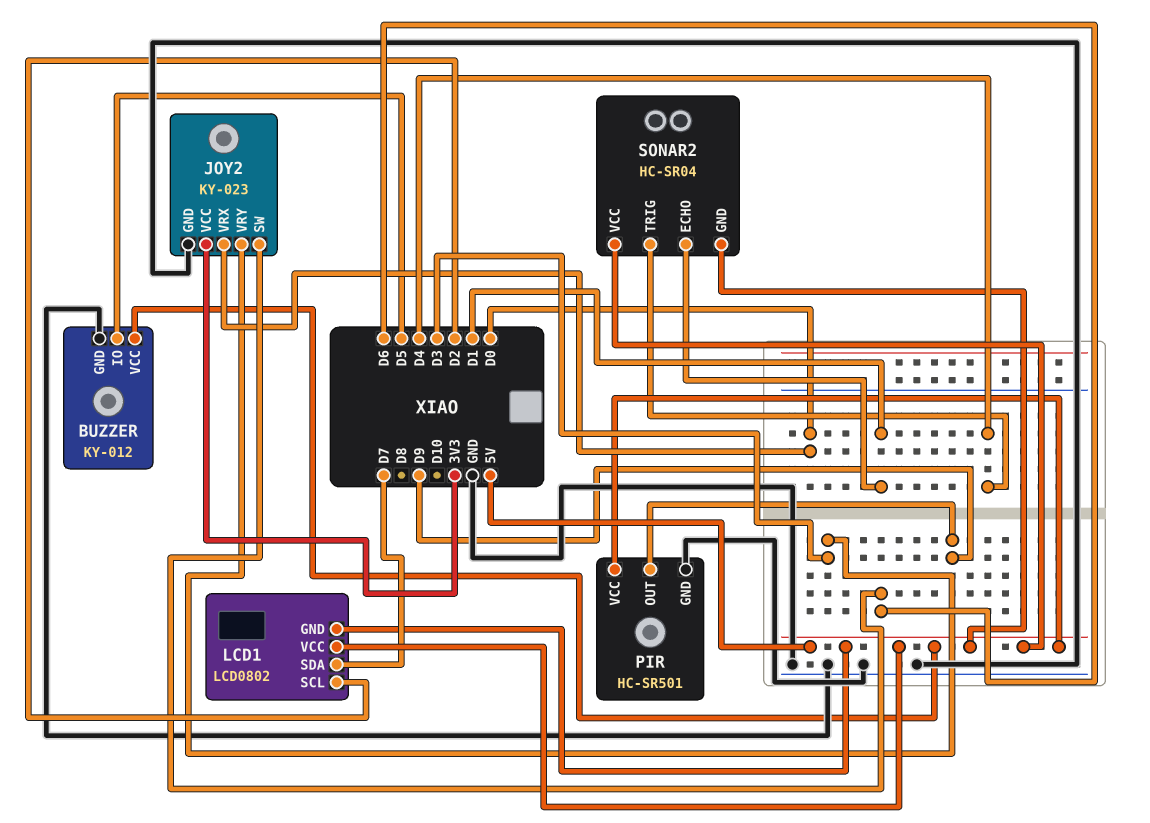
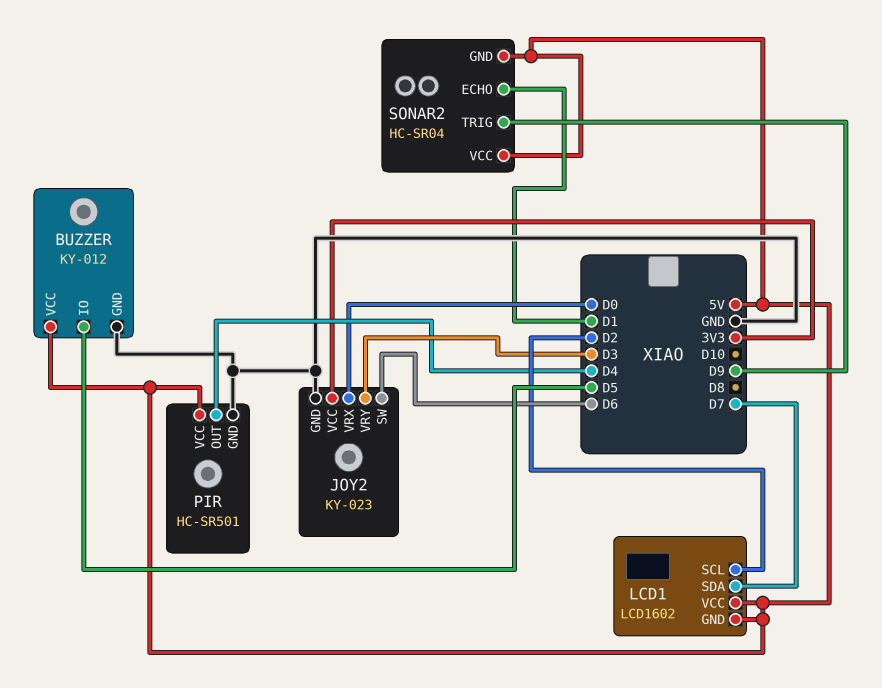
LCD1: LCD0802 -> LCD1602
PIR pin OUT: D9 -> D4
SONAR2 pin TRIG: D4 -> D9

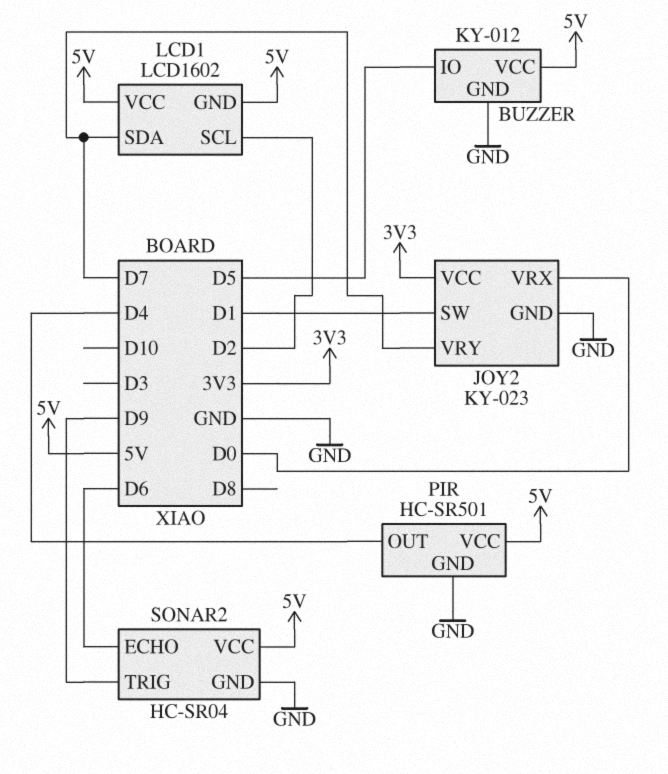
JOY2 pin SW: D6 -> D1
JOY2 pin VRY: D3 -> D7
SONAR2 pin ECHO: D1 -> D6
SONAR2 pin GND: 5V -> GND

